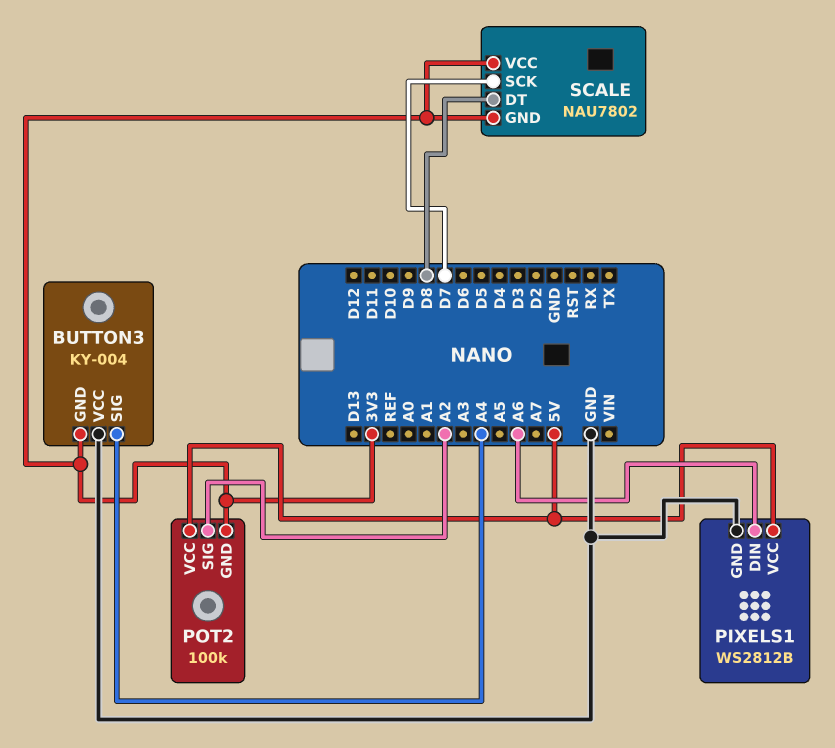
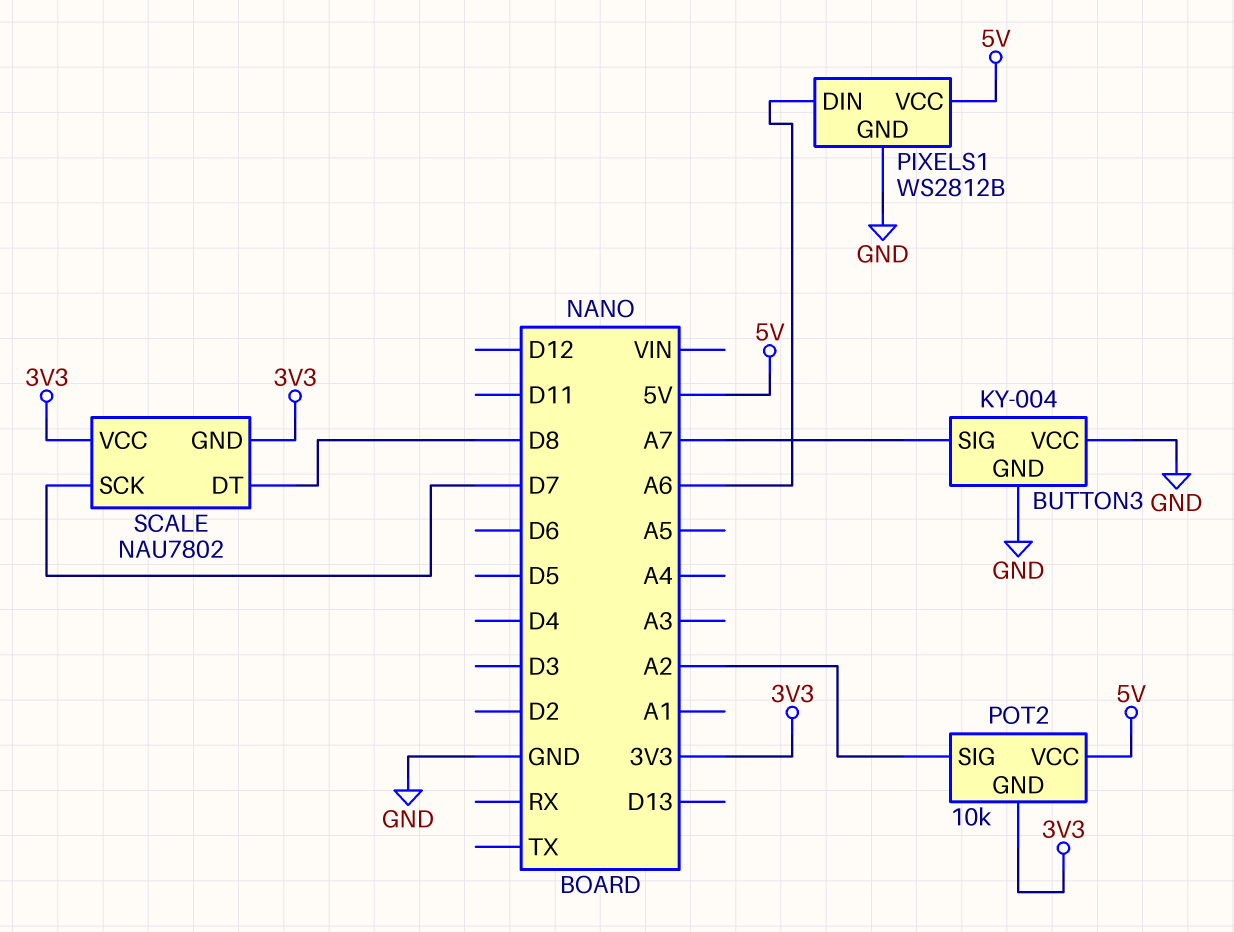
BUTTON3 pin GND: 3V3 -> GND
BUTTON3 pin SIG: A4 -> A7
POT2: 100k -> 10k

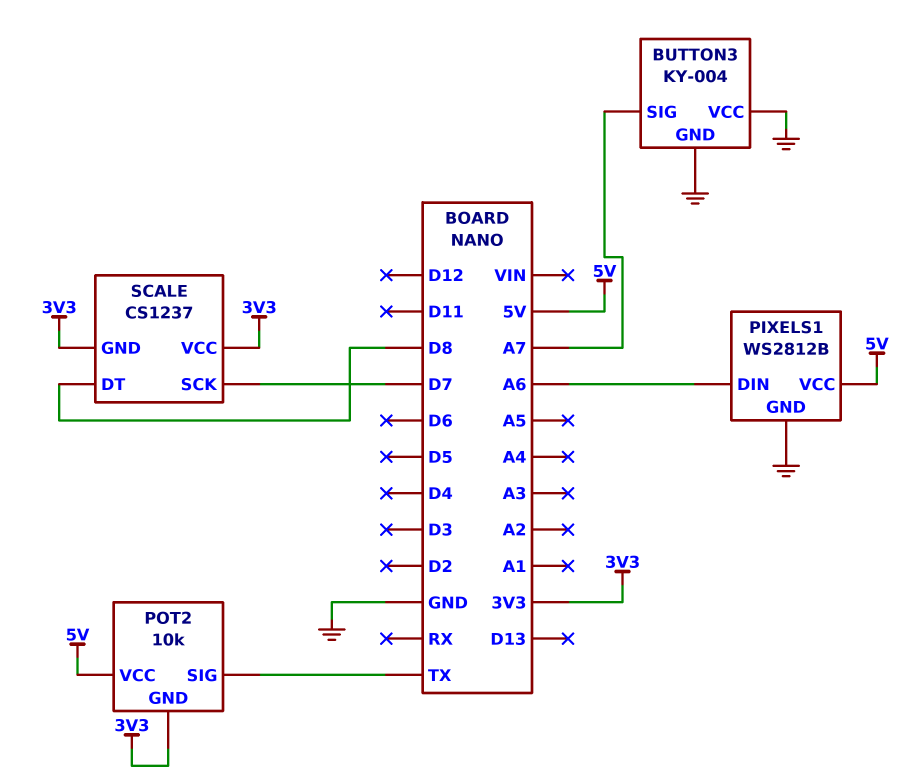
POT2 pin SIG: A2 -> TX
SCALE: NAU7802 -> CS1237

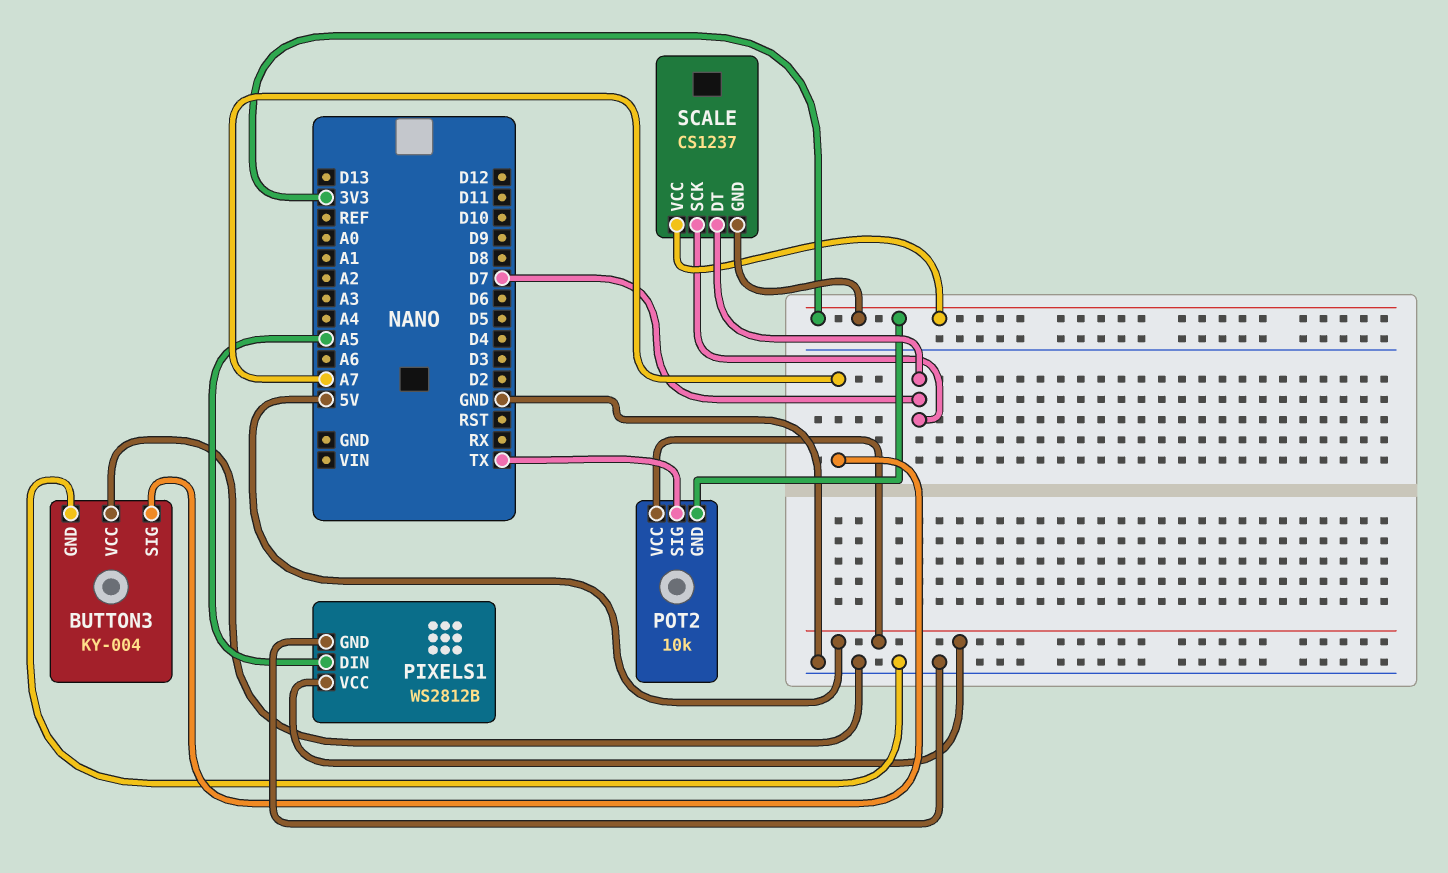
PIXELS1 pin DIN: A6 -> A5
SCALE pin DT: D8 -> D7

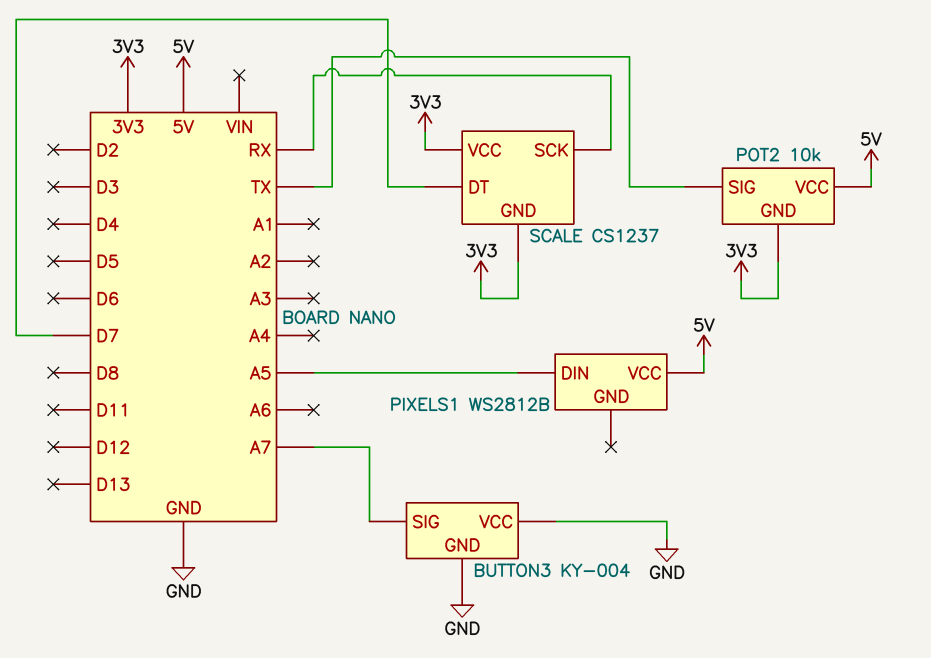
PIXELS1 pin GND: GND -> none
SCALE pin SCK: D7 -> RX

